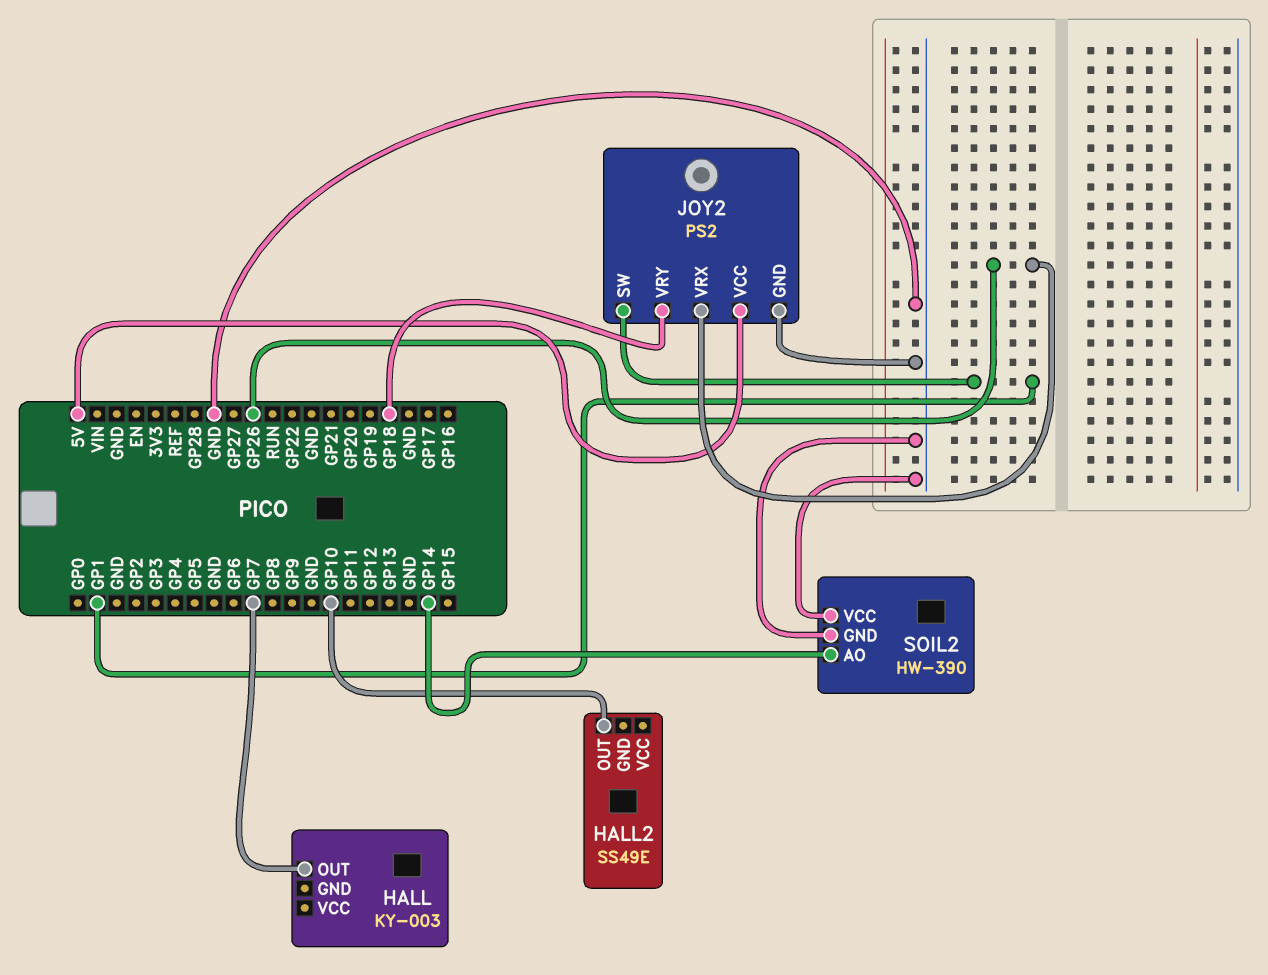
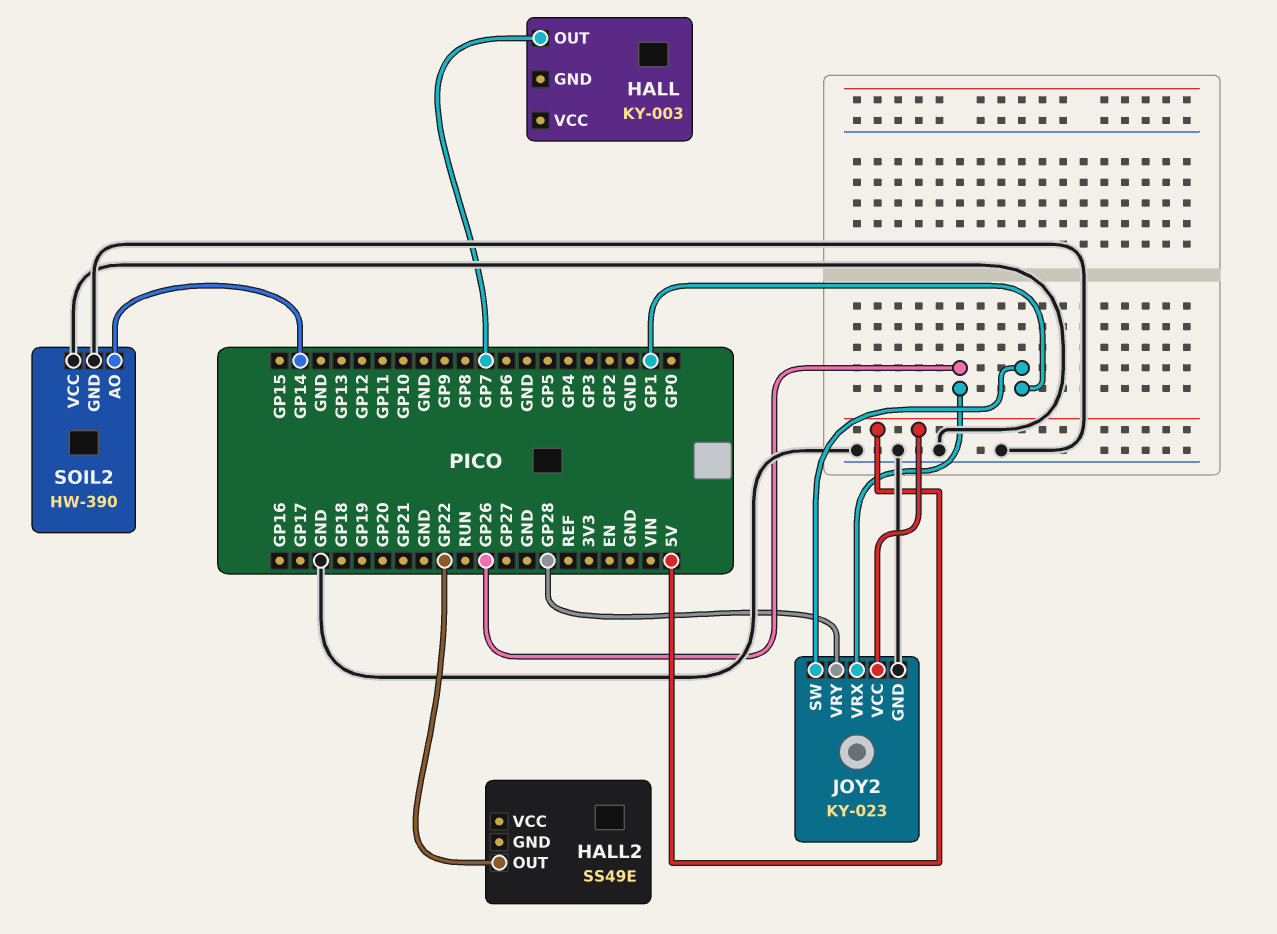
HALL2 pin OUT: GP10 -> GP22
JOY2: PS2 -> KY-023
JOY2 pin VRY: GP18 -> GP28

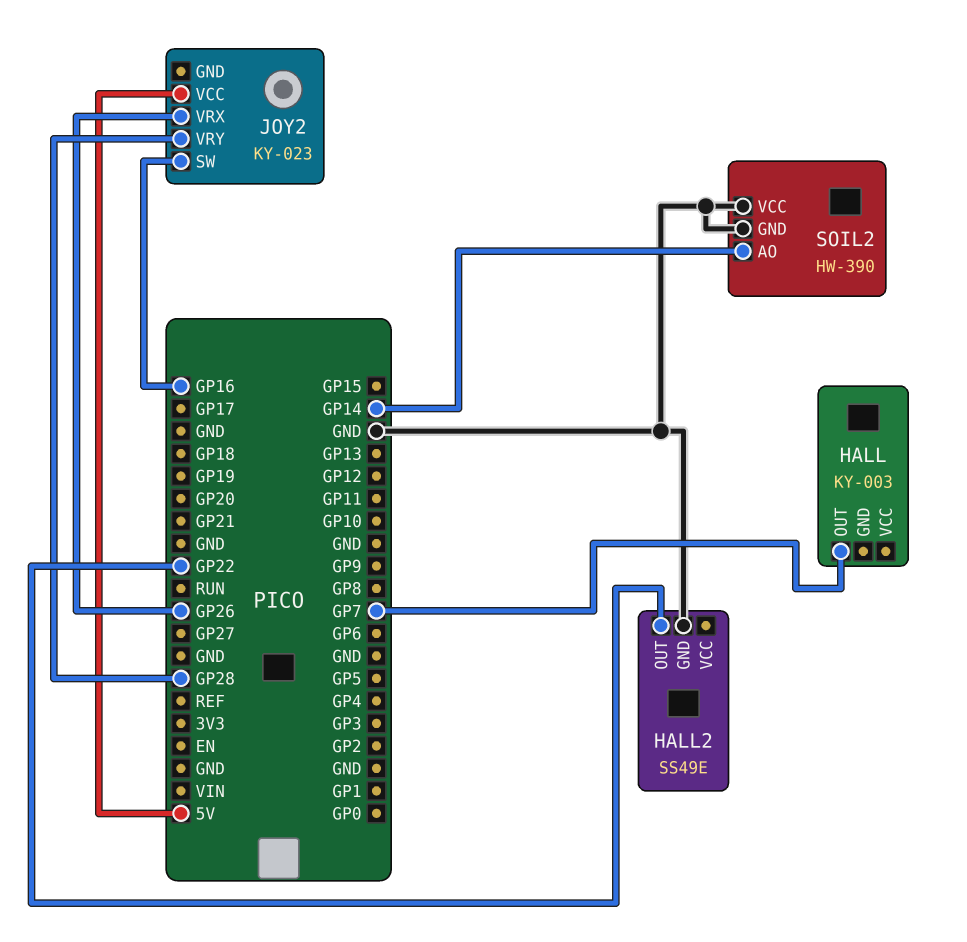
HALL2 pin GND: none -> GND
JOY2 pin GND: GND -> none
JOY2 pin SW: GP1 -> GP16

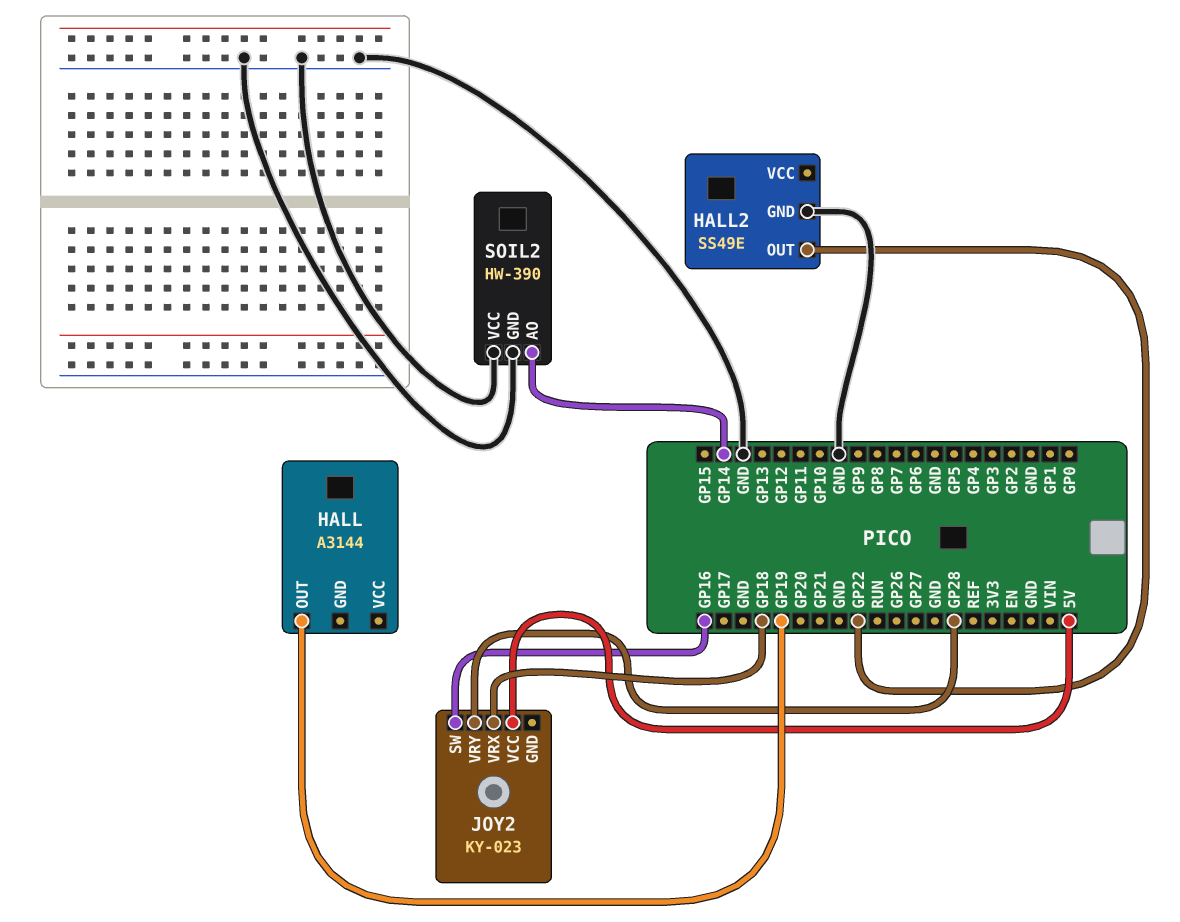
HALL: KY-003 -> A3144
HALL pin OUT: GP7 -> GP19
JOY2 pin VRX: GP26 -> GP18

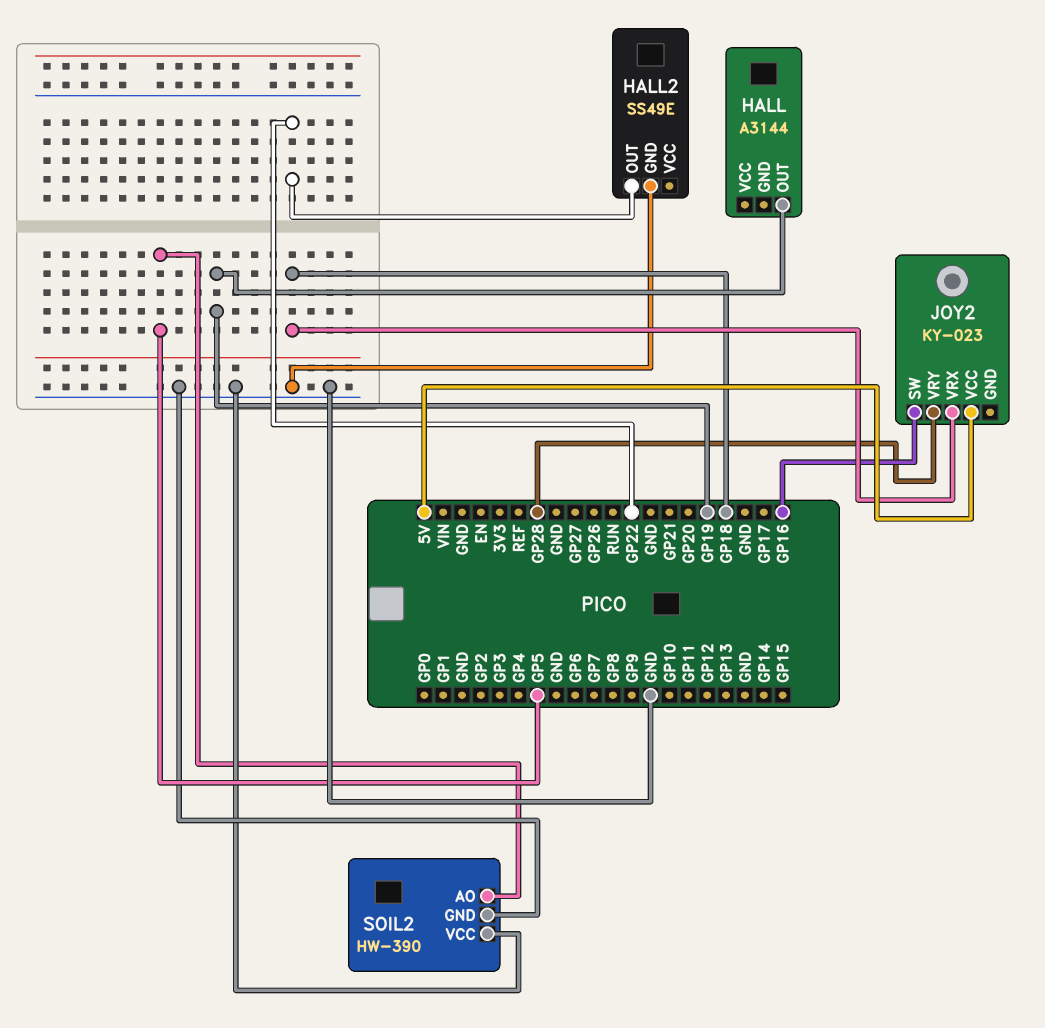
SOIL2 pin AO: GP14 -> GP5

